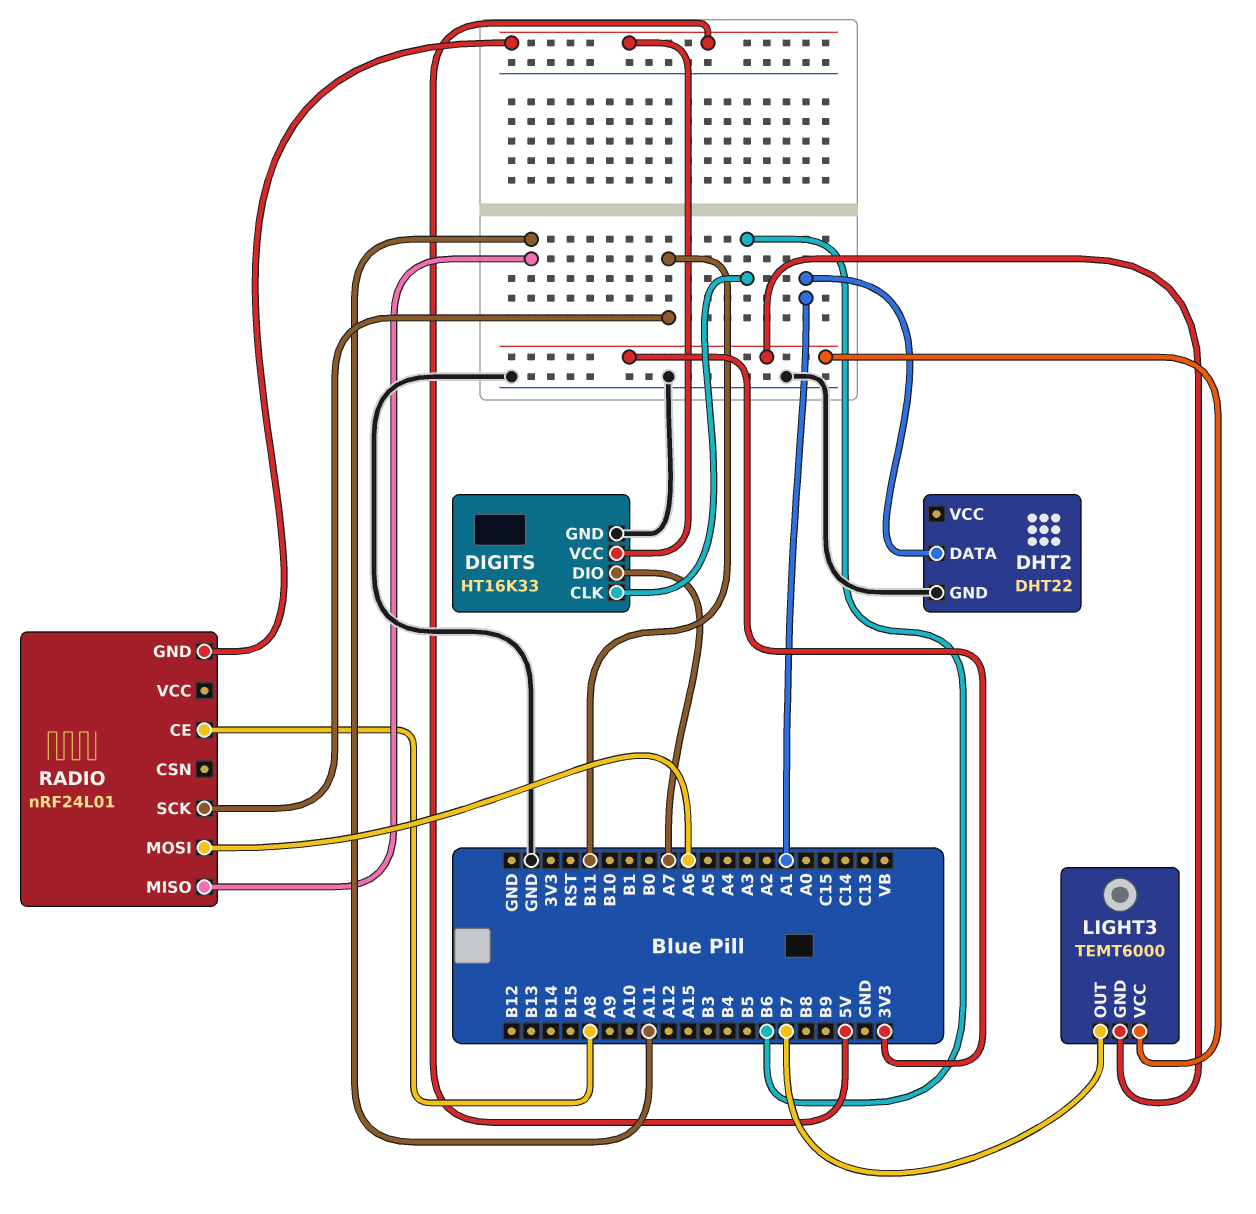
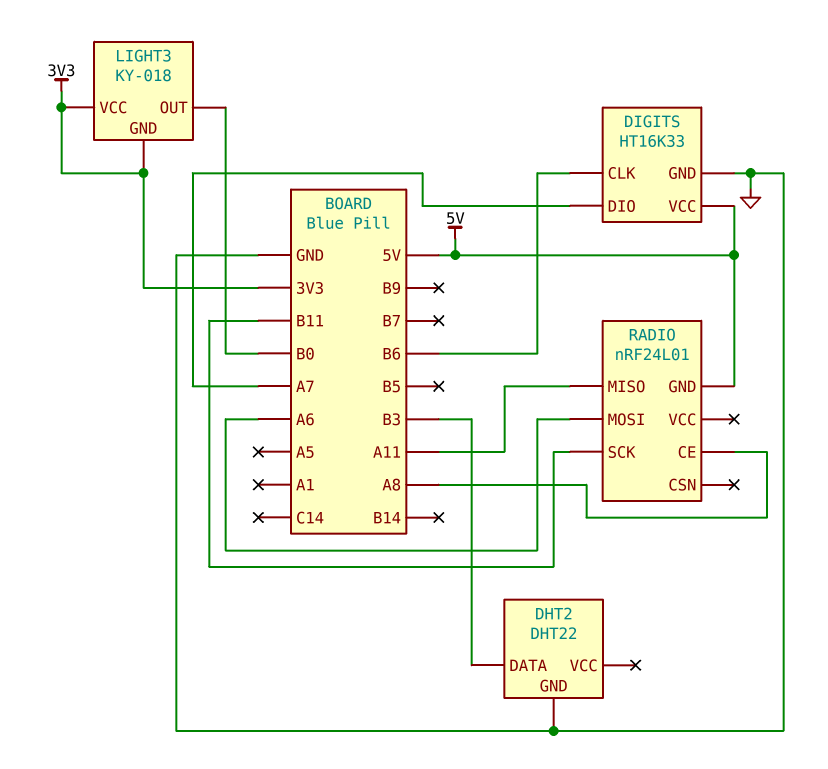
DHT2 pin DATA: A1 -> B3
LIGHT3: TEMT6000 -> KY-018
LIGHT3 pin OUT: B7 -> B0

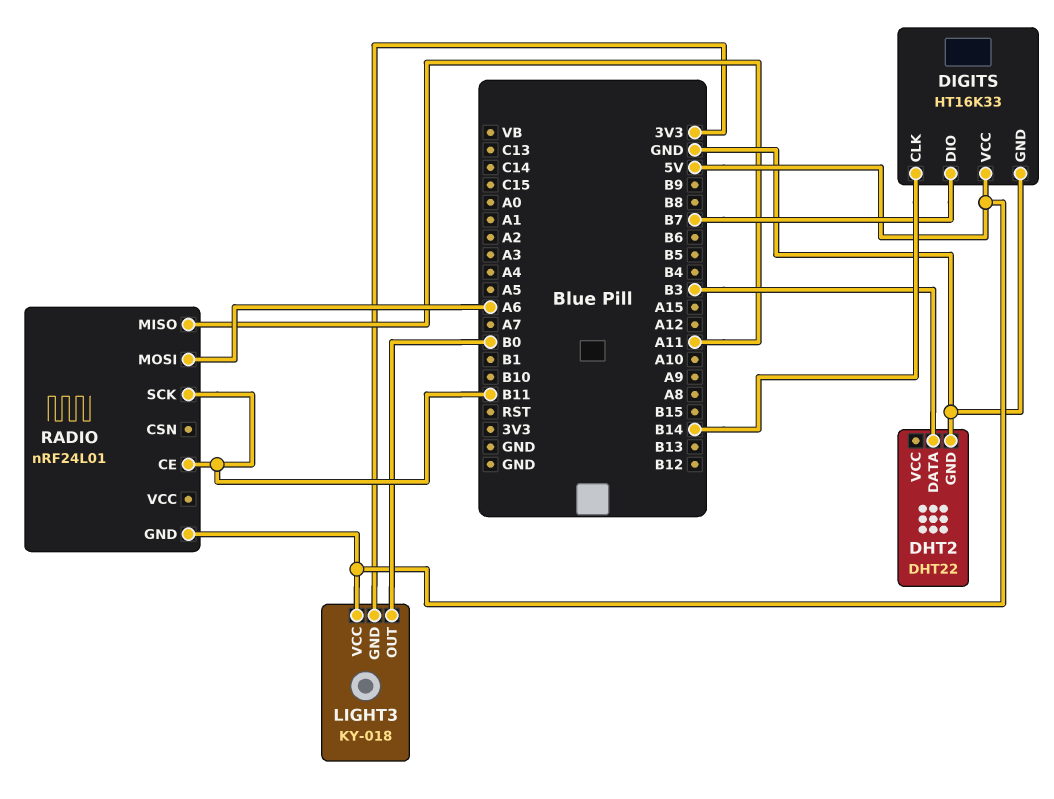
DIGITS pin CLK: B6 -> B14
DIGITS pin DIO: A7 -> B7
LIGHT3 pin VCC: 3V3 -> 5V
RADIO pin CE: A8 -> B11

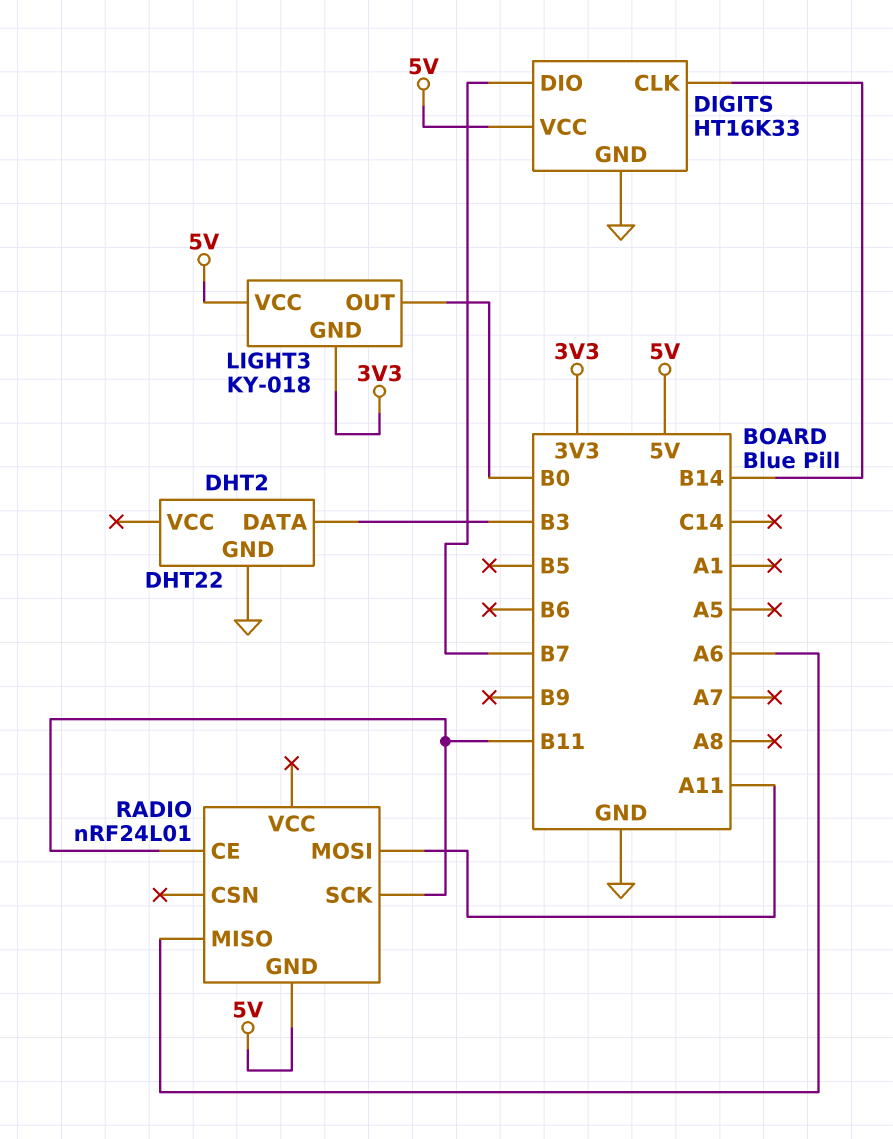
RADIO pin MISO: A11 -> A6
RADIO pin MOSI: A6 -> A11

